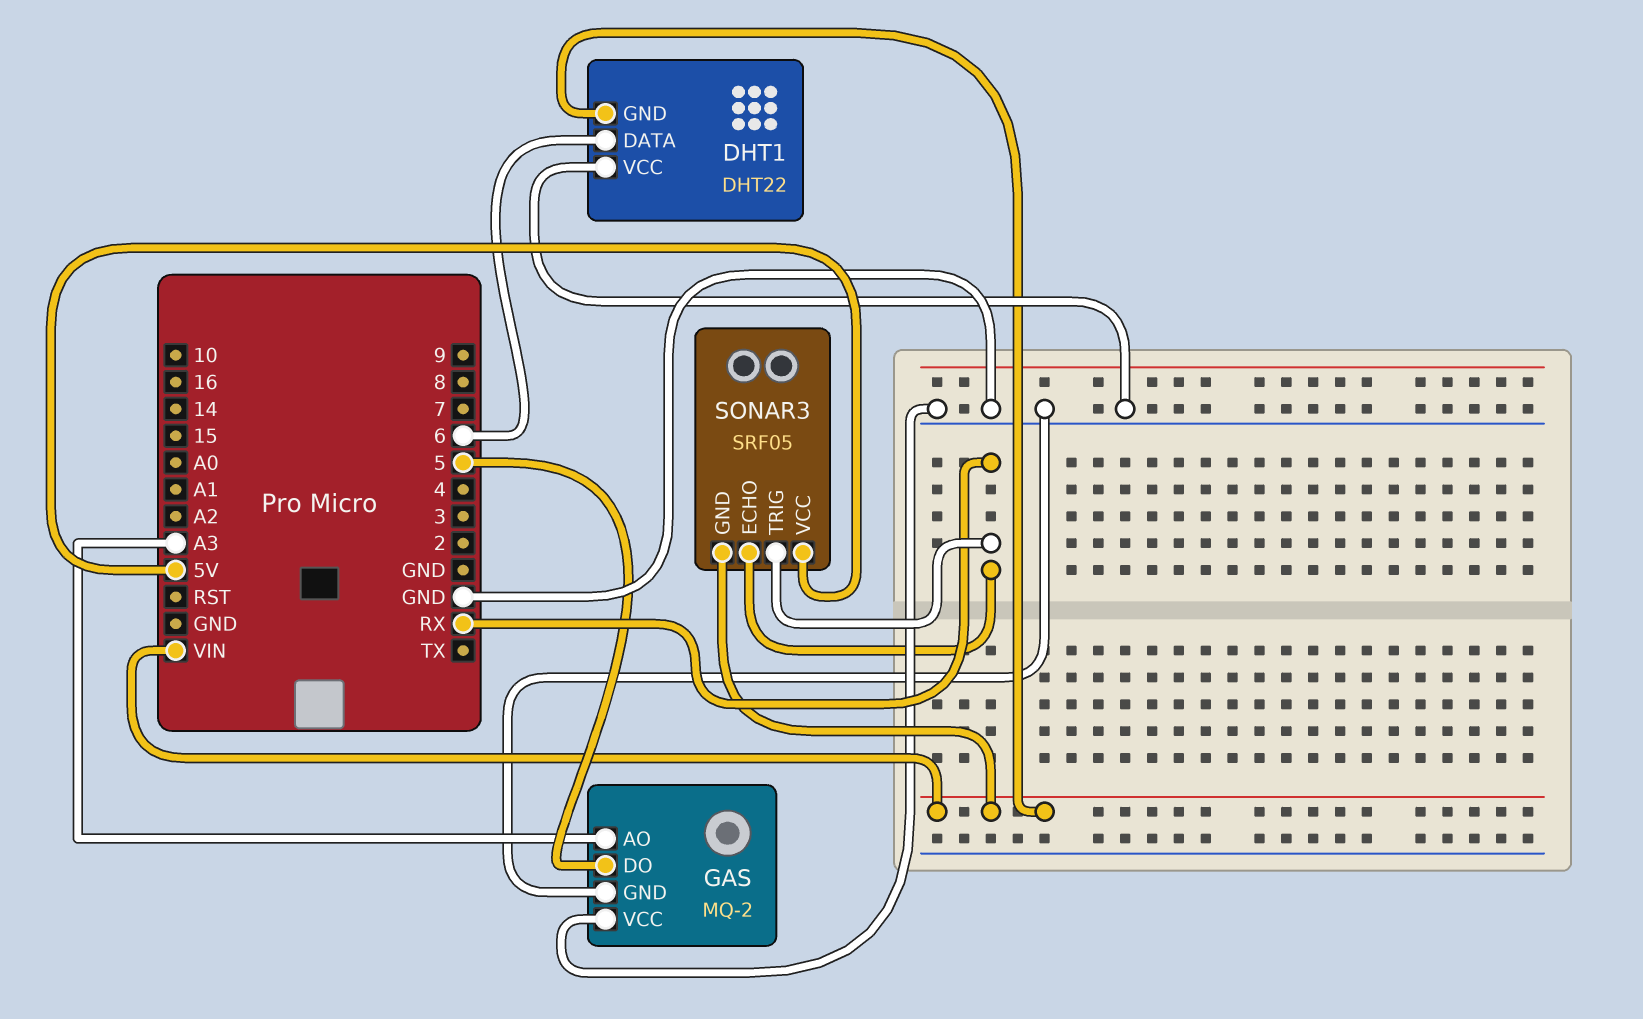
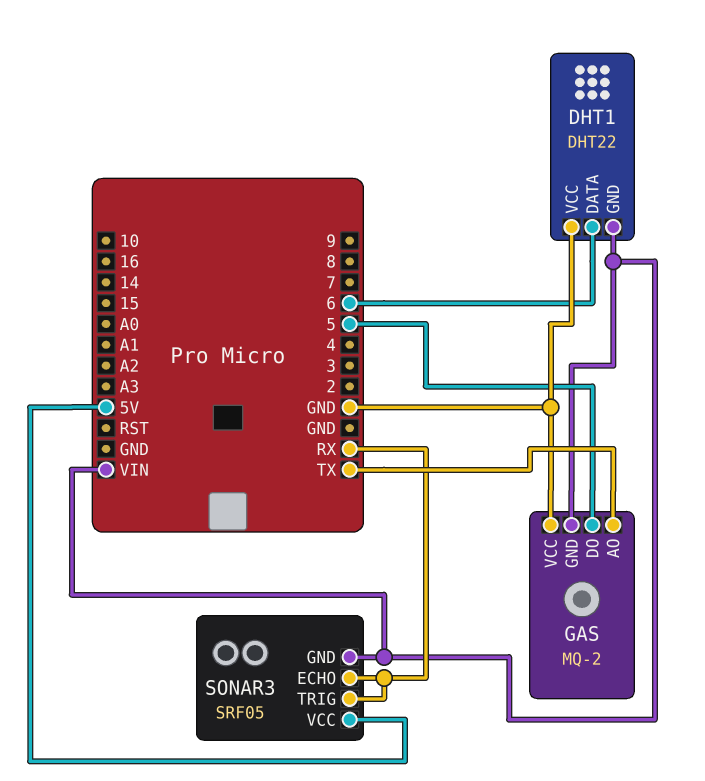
GAS pin AO: A3 -> TX
GAS pin GND: GND -> VIN

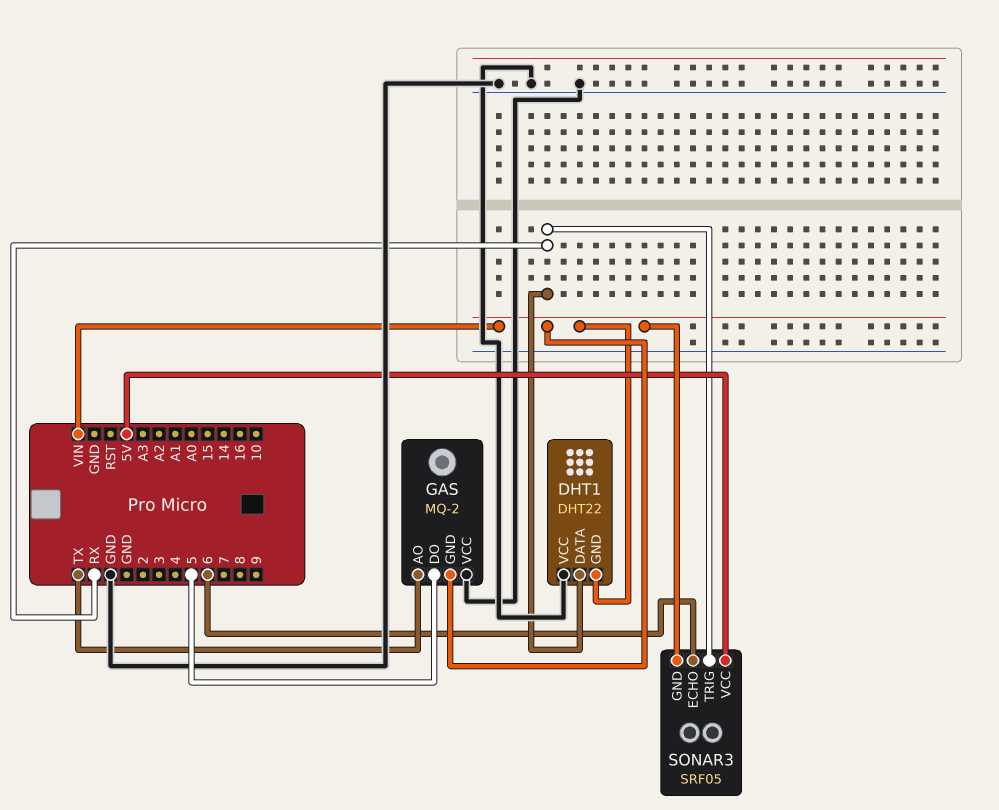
DHT1 pin DATA: 6 -> RX
SONAR3 pin ECHO: RX -> 6

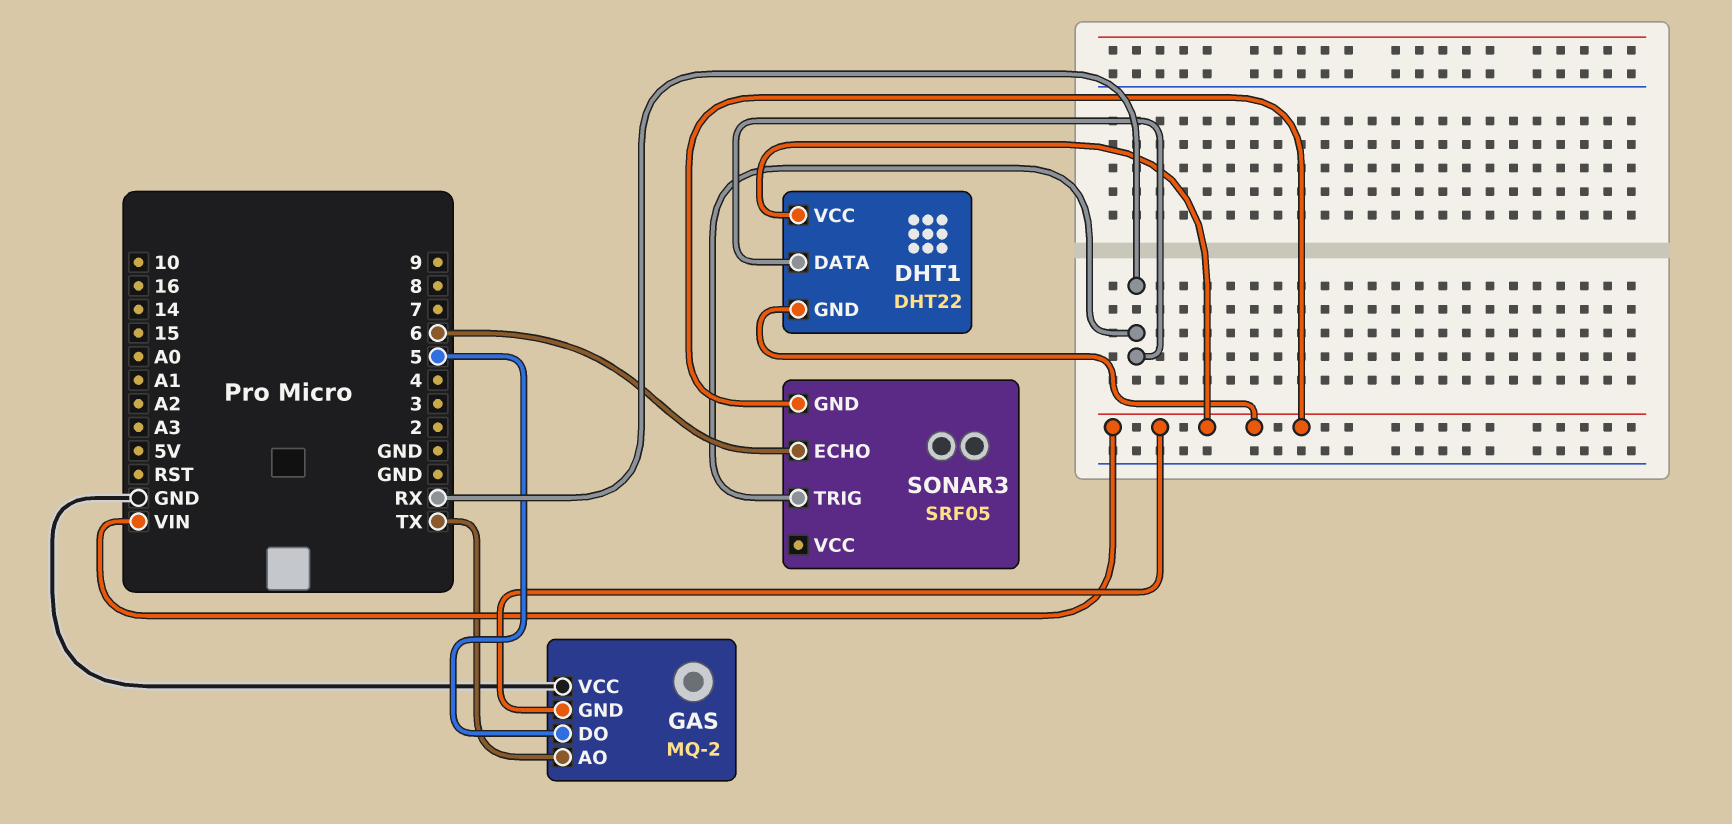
DHT1 pin VCC: GND -> VIN
SONAR3 pin VCC: 5V -> none

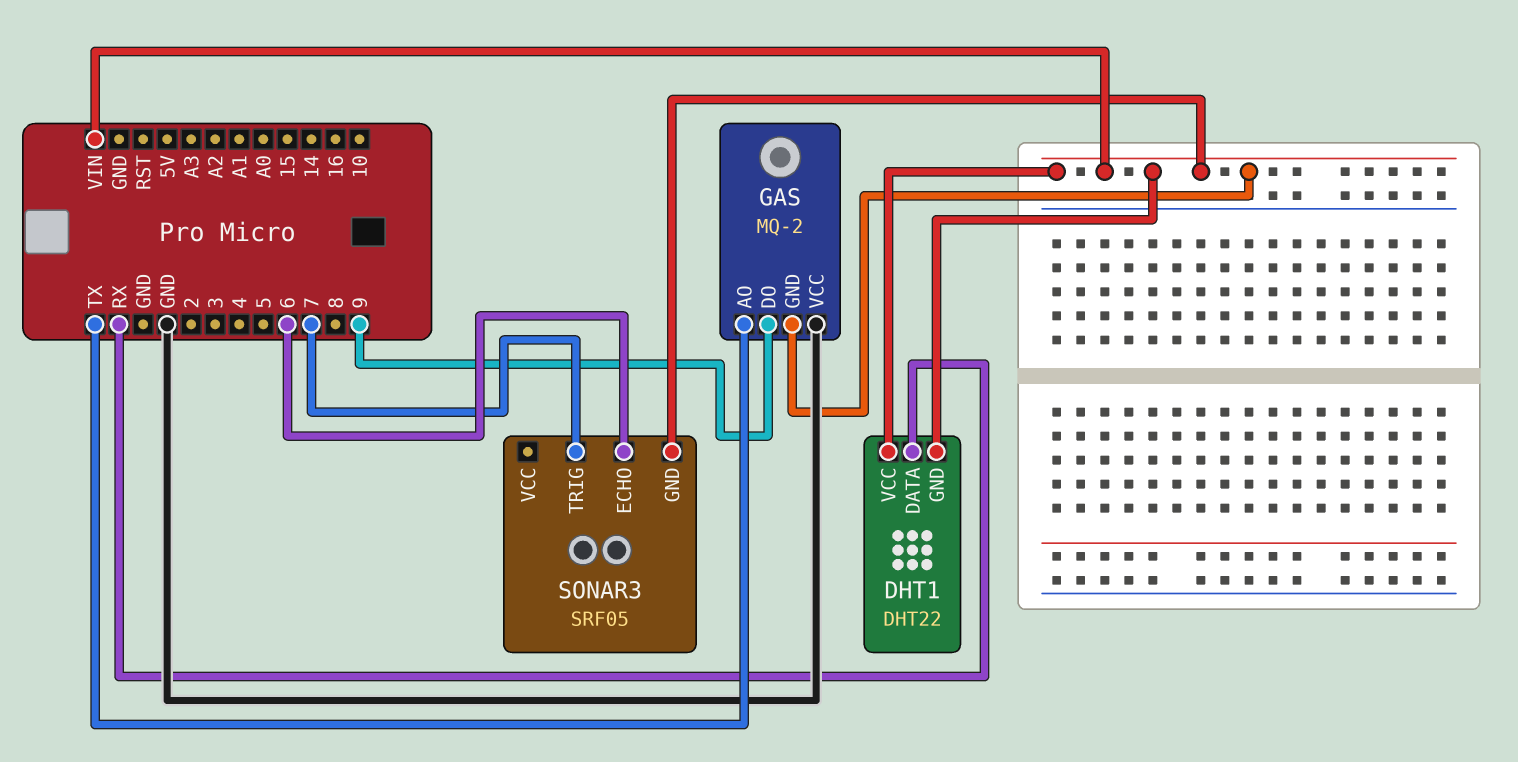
GAS pin DO: 5 -> 9
SONAR3 pin TRIG: RX -> 7

